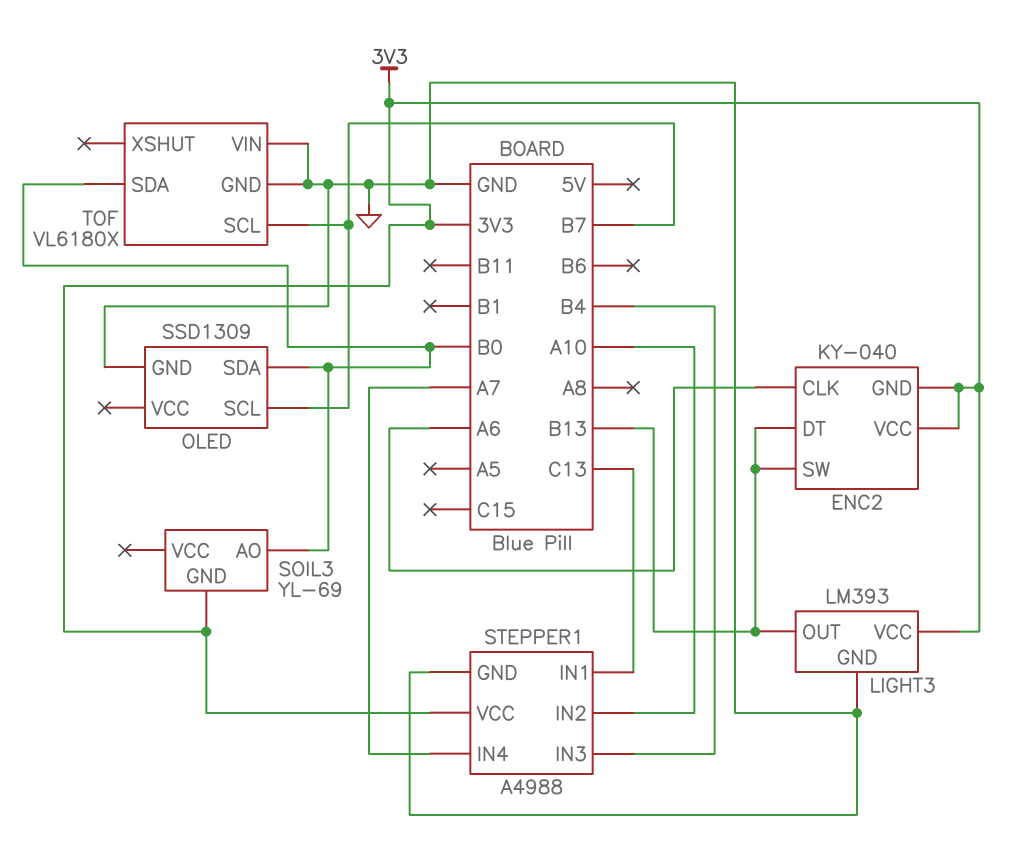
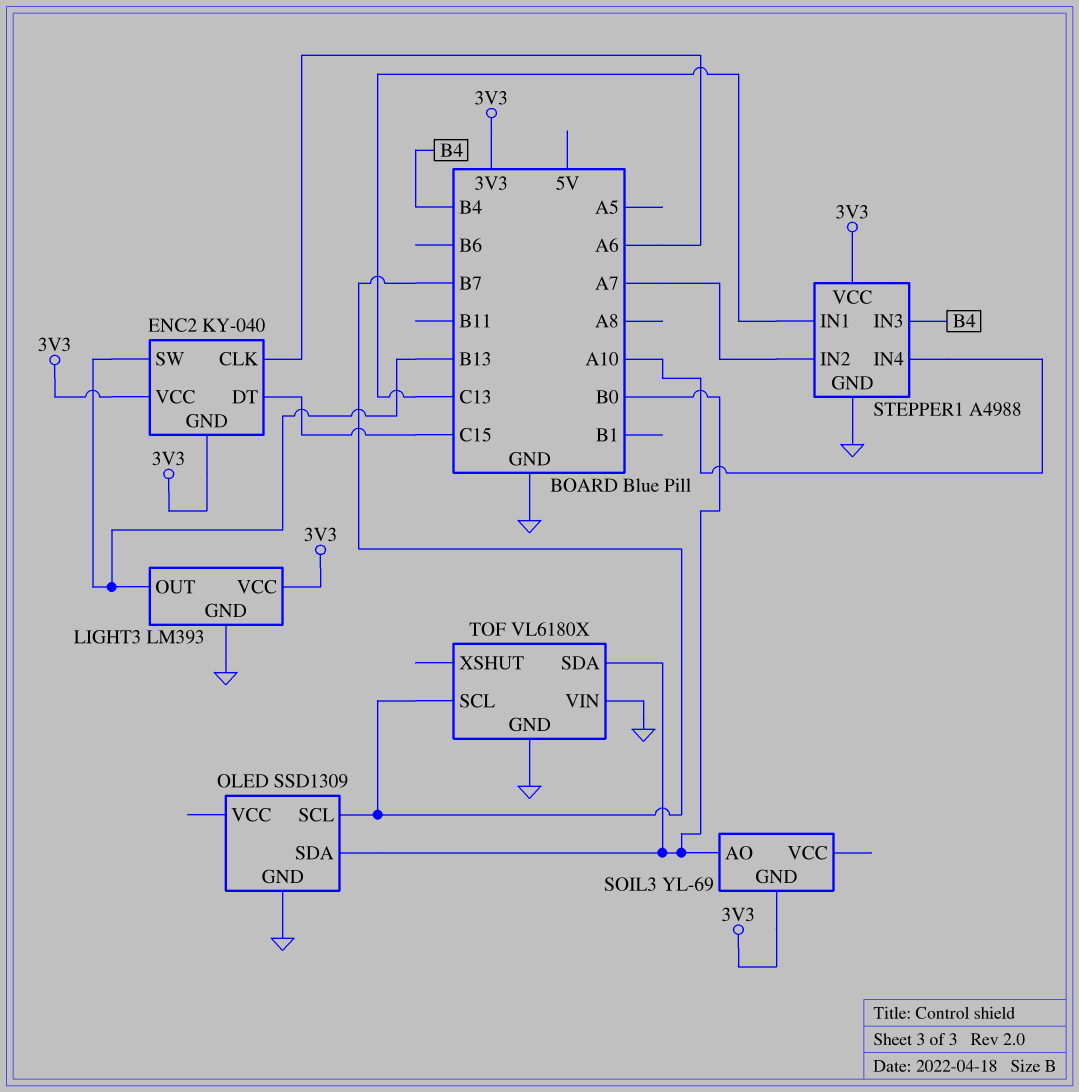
ENC2 pin DT: B13 -> C15
STEPPER1 pin IN2: A10 -> A7
STEPPER1 pin IN4: A7 -> A10

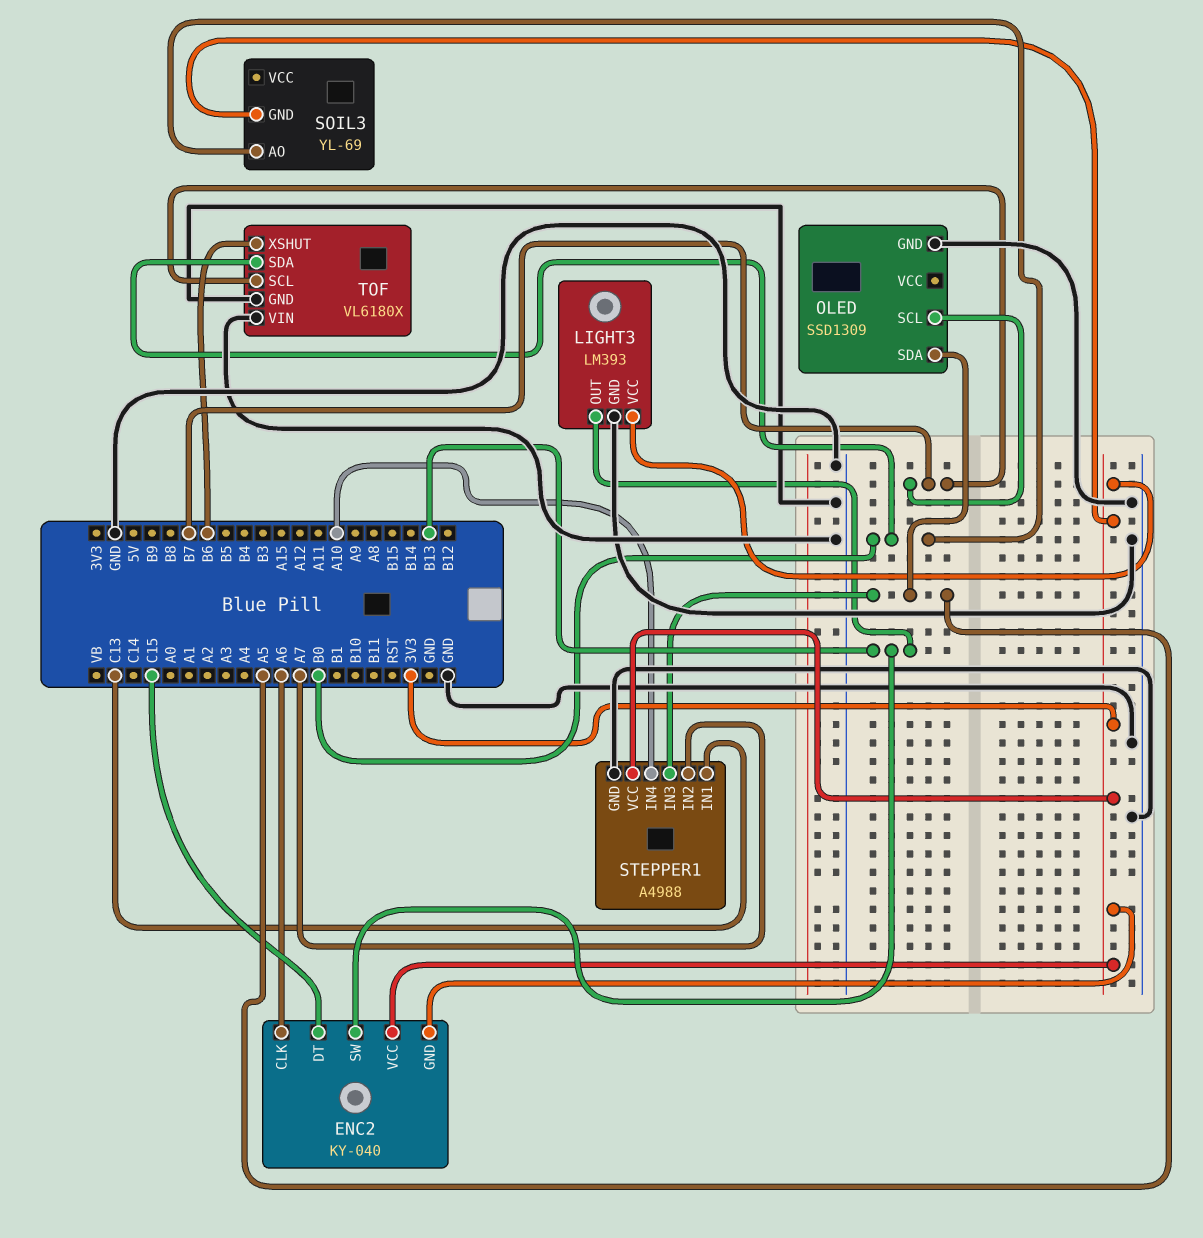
OLED pin SDA: B0 -> A5
STEPPER1 pin IN3: B4 -> A5
TOF pin XSHUT: none -> B6

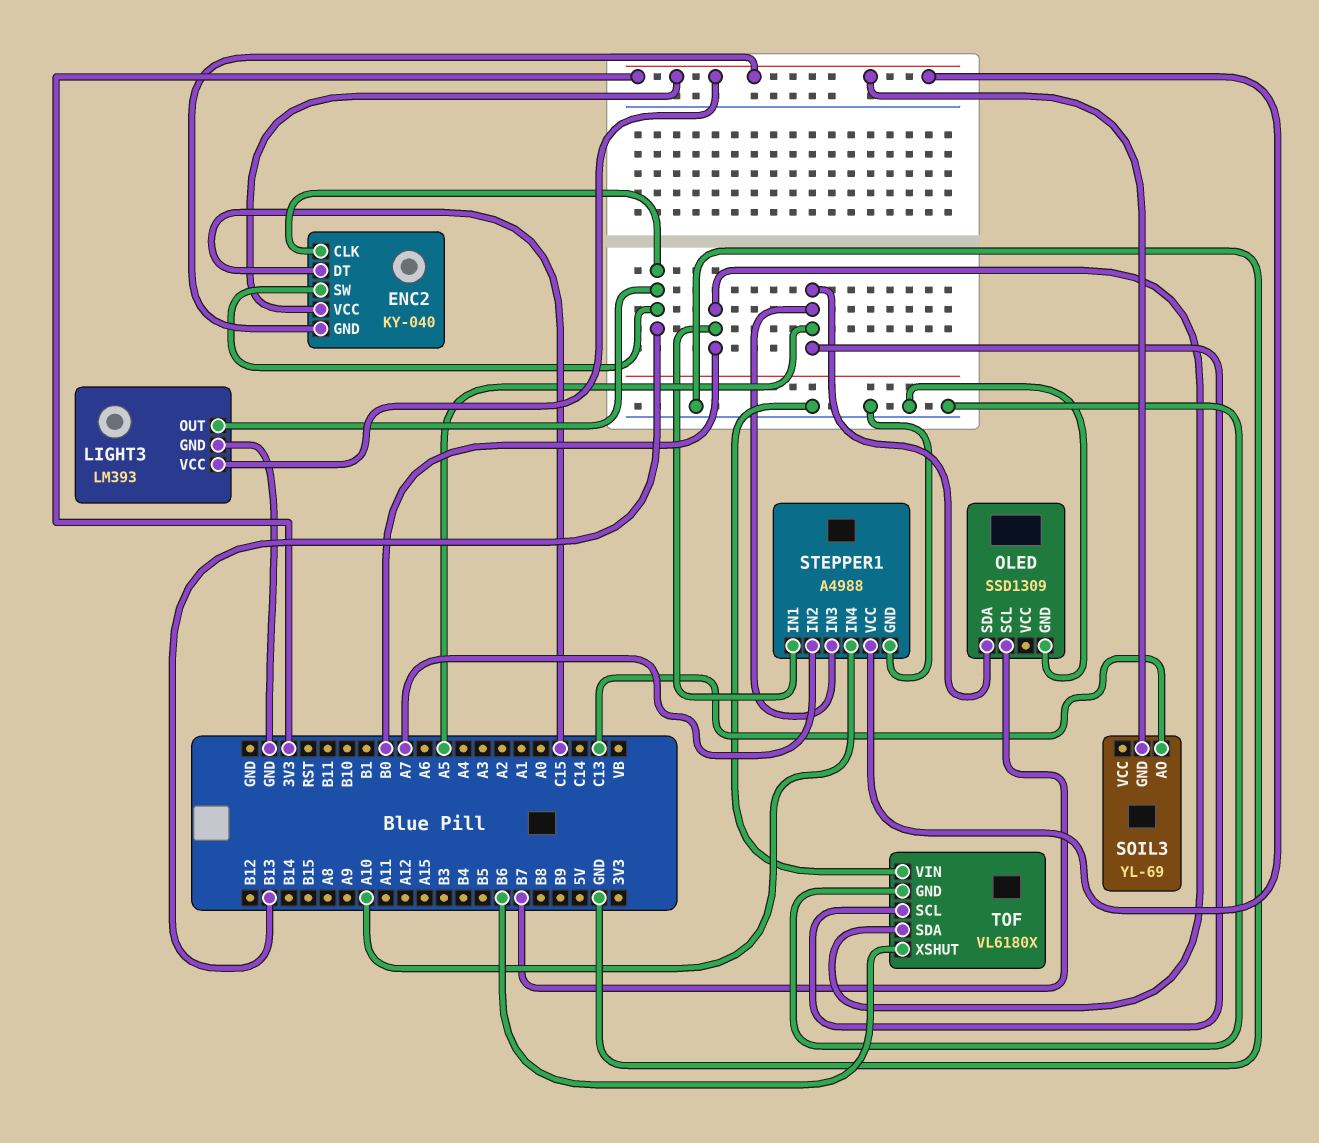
ENC2 pin CLK: A6 -> B13
SOIL3 pin AO: B0 -> C13
STEPPER1 pin IN1: C13 -> B0
TOF pin SCL: B7 -> A5

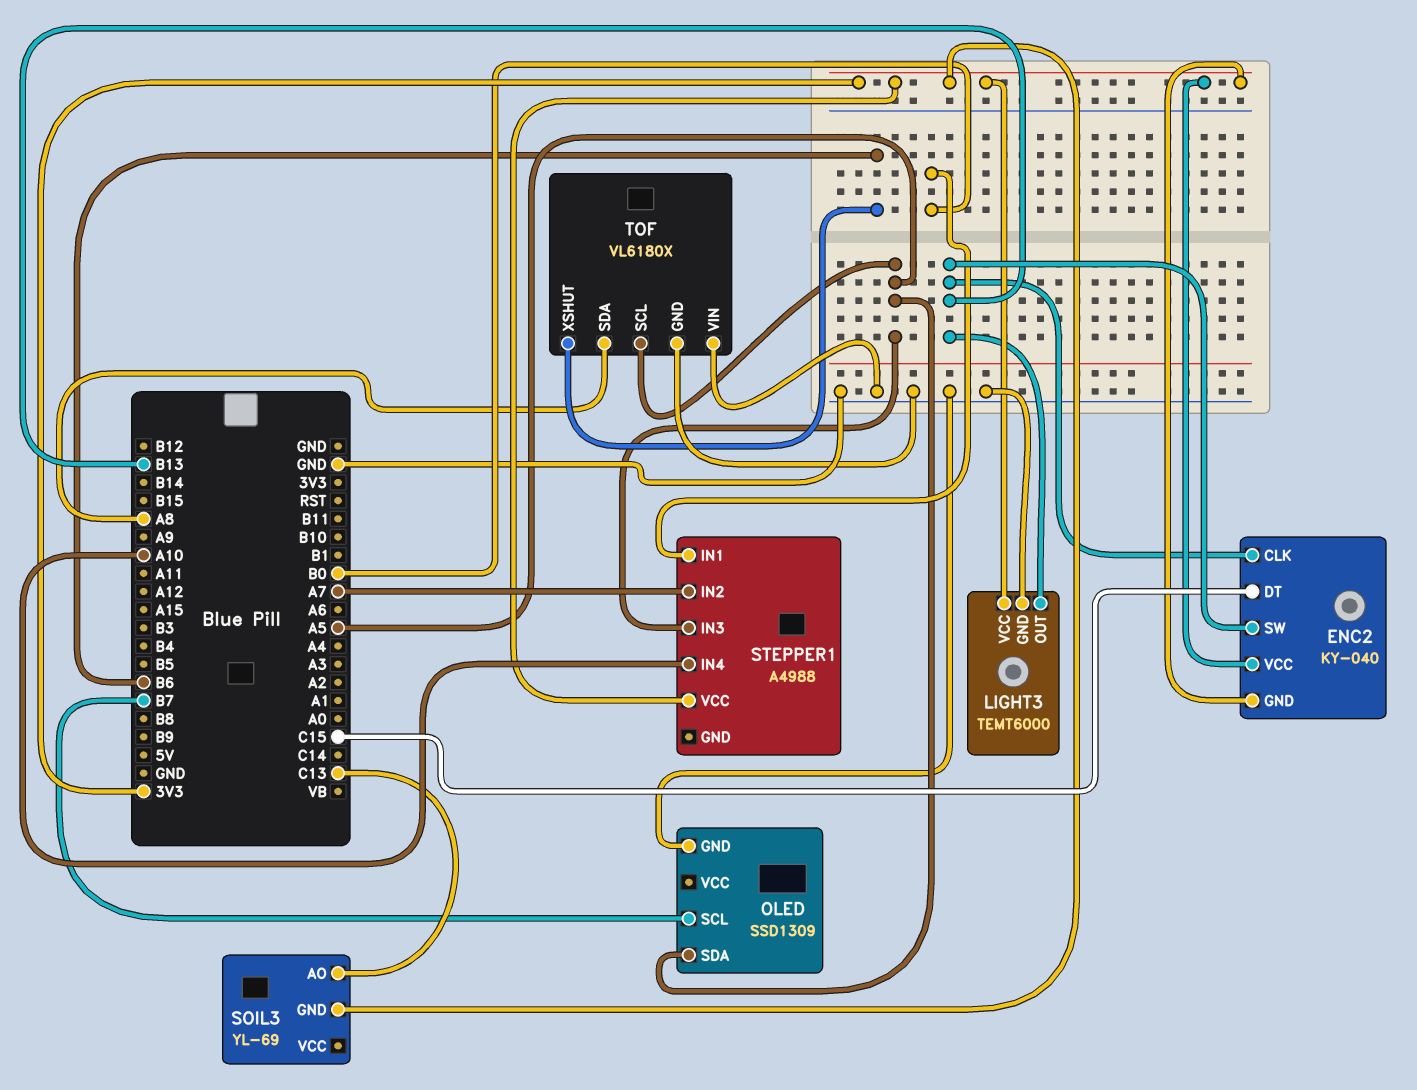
LIGHT3: LM393 -> TEMT6000
STEPPER1 pin GND: GND -> none
TOF pin SDA: B0 -> A8

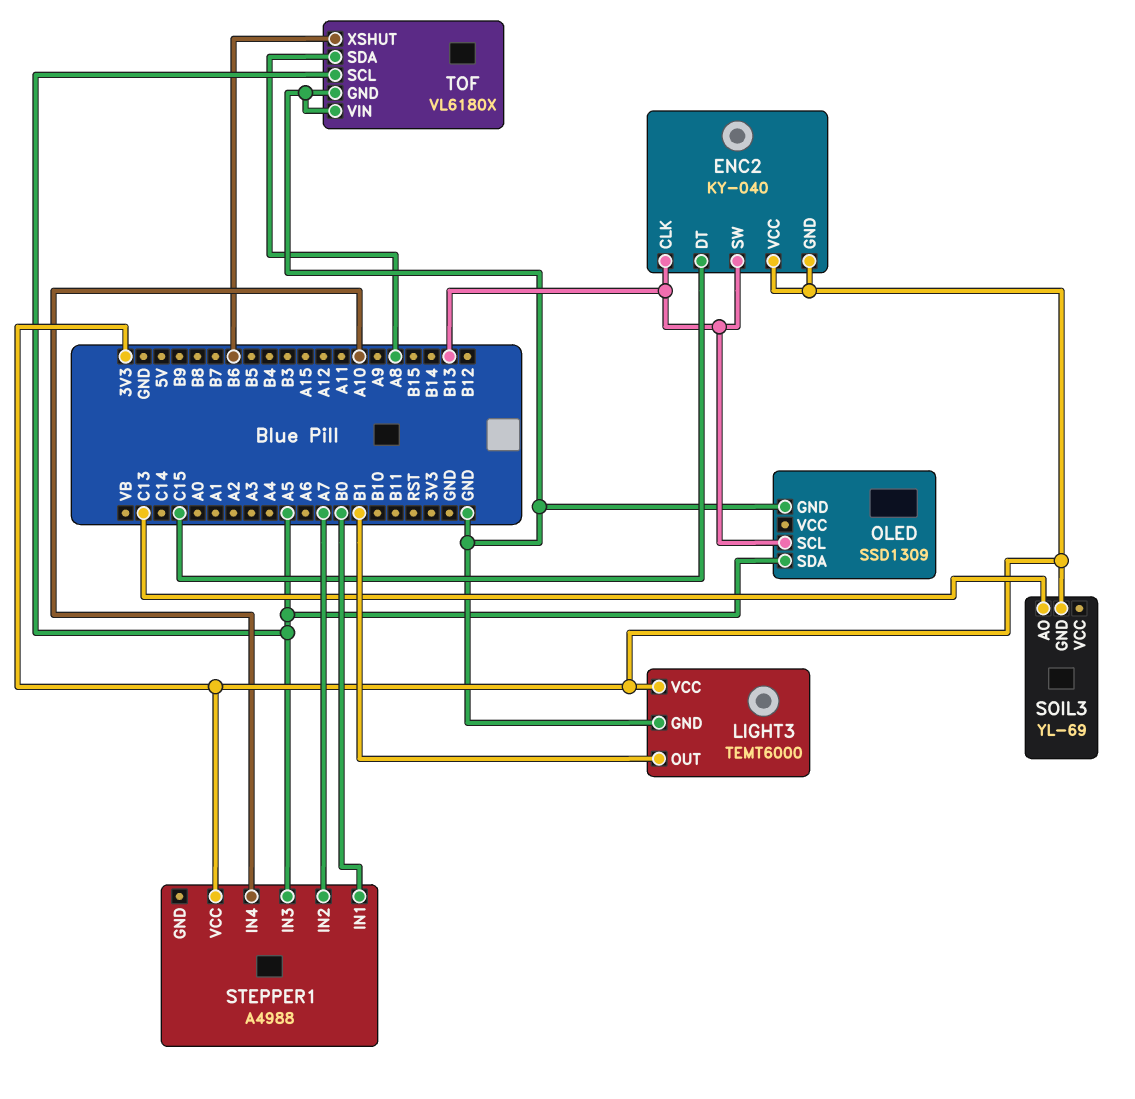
LIGHT3 pin OUT: B13 -> B1
OLED pin SCL: B7 -> B13

